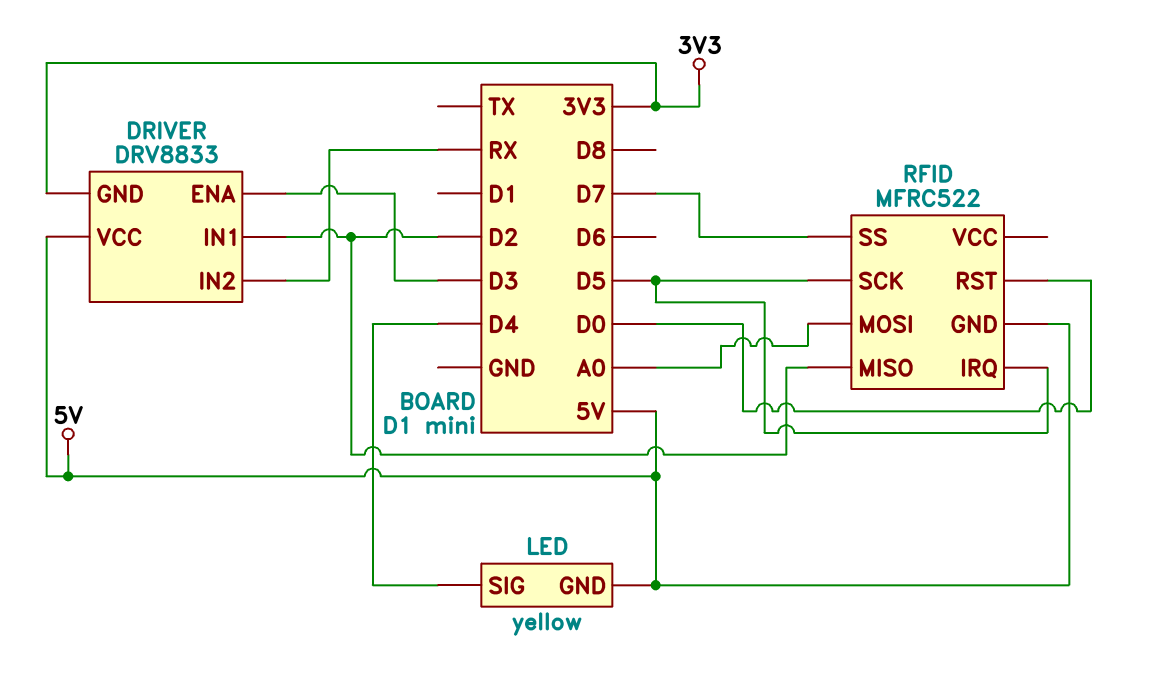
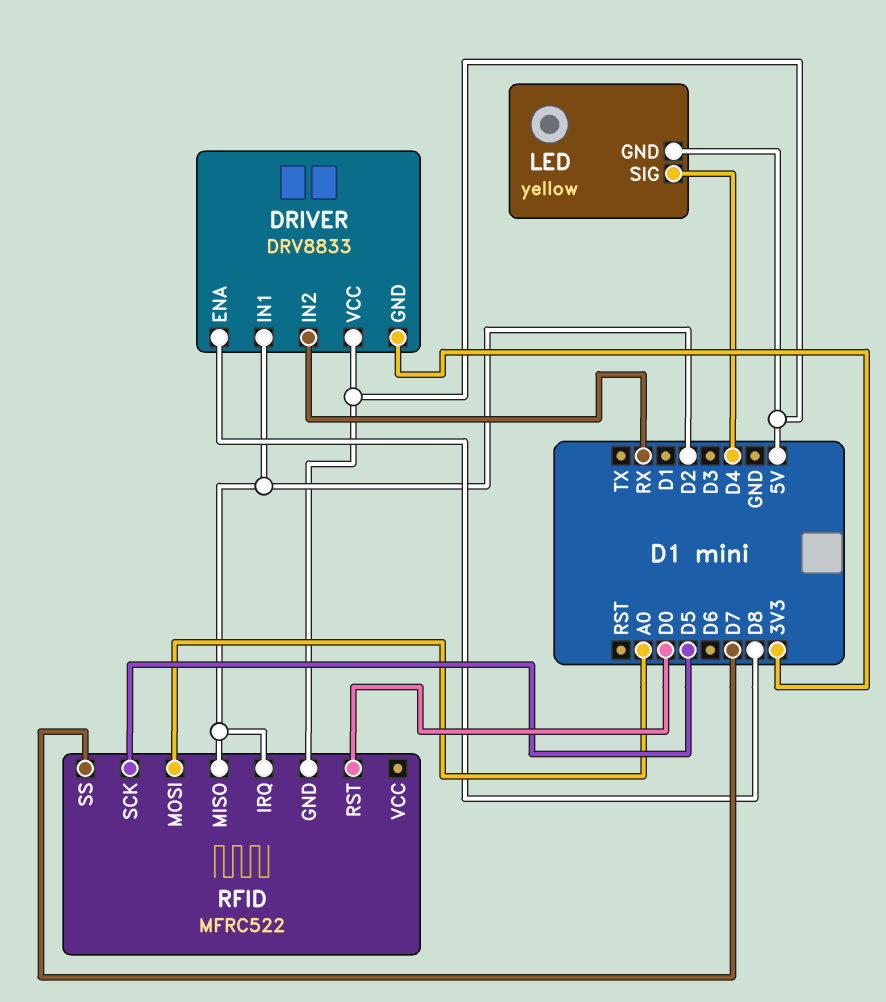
DRIVER pin ENA: D3 -> D8
RFID pin IRQ: D5 -> D2

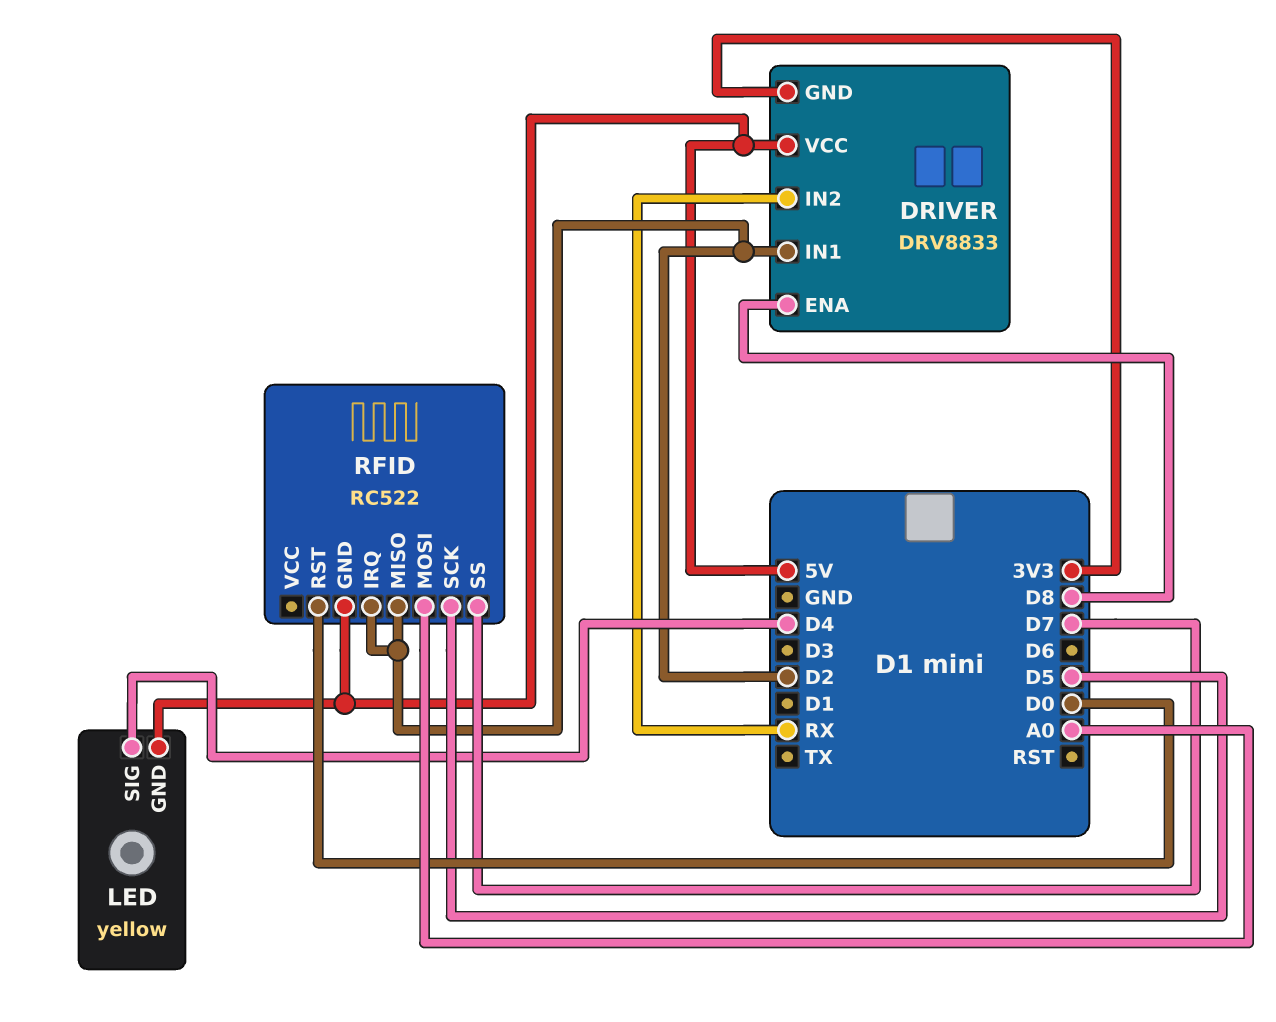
RFID: MFRC522 -> RC522

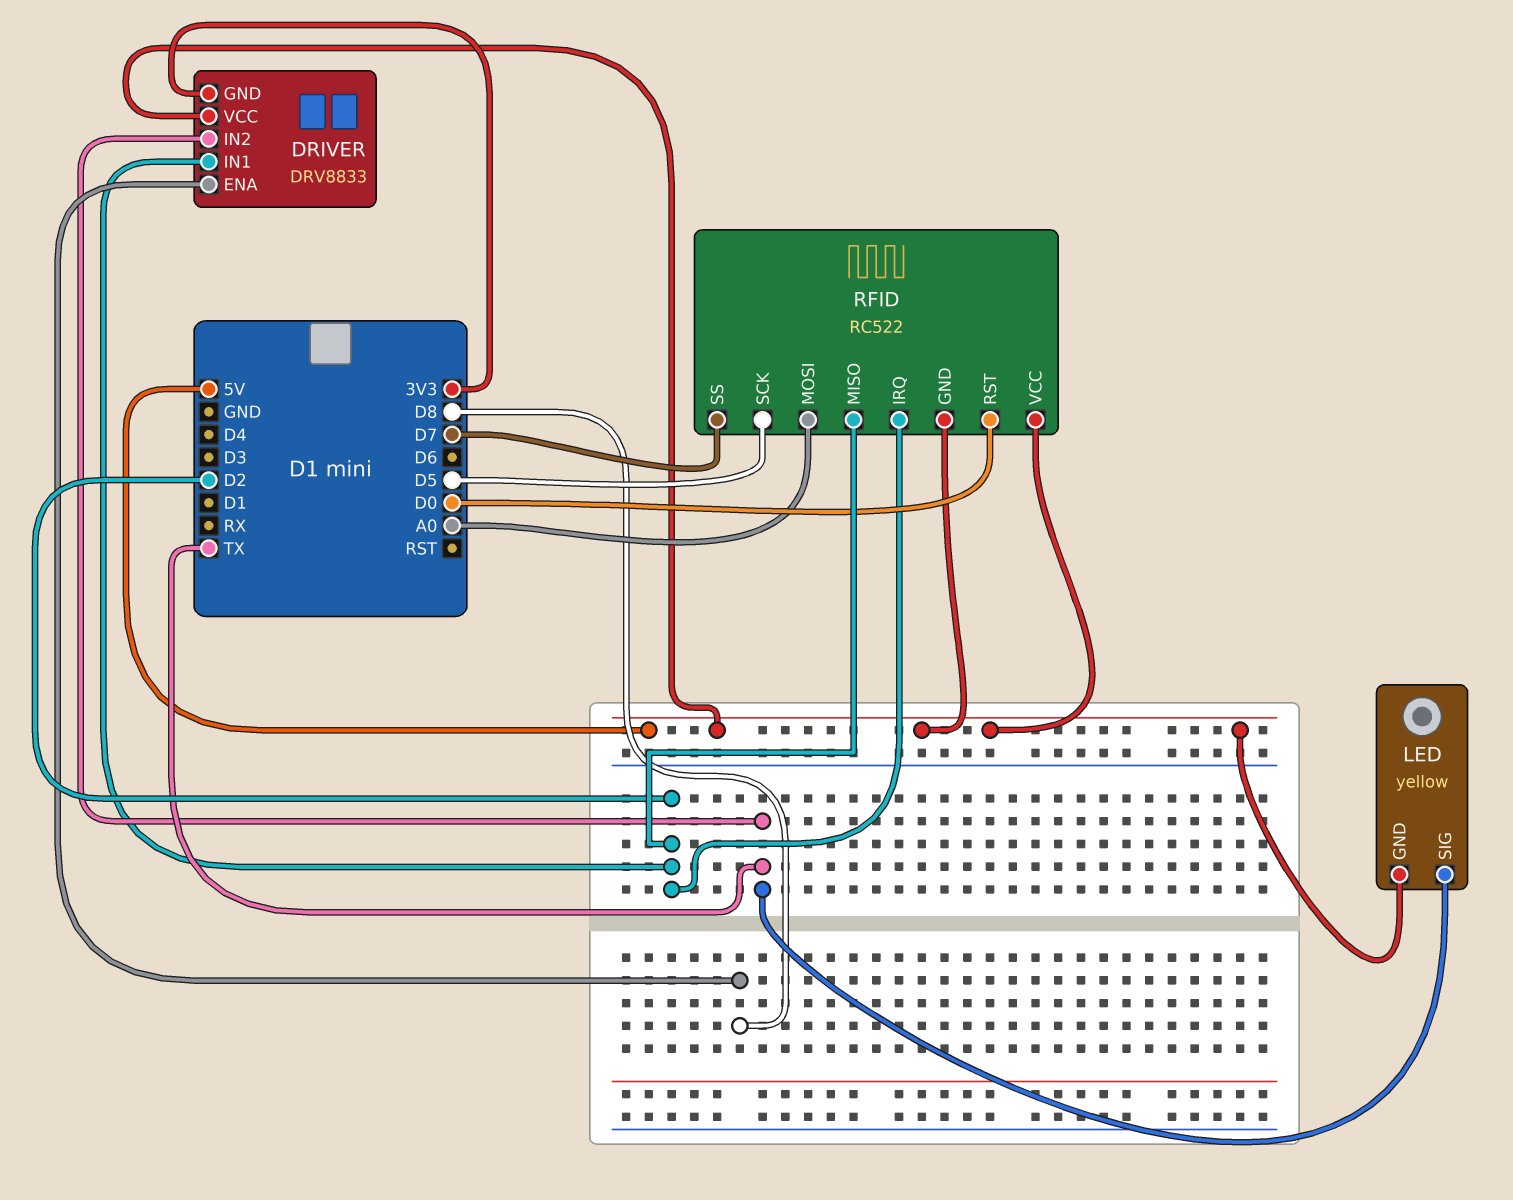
DRIVER pin IN2: RX -> TX
LED pin SIG: D4 -> TX
RFID pin VCC: none -> 5V

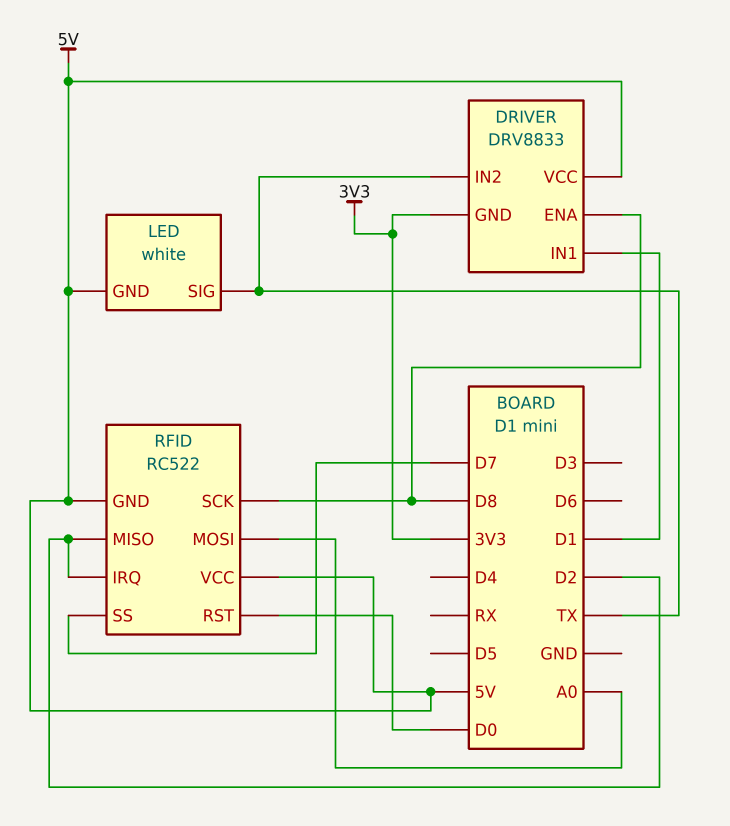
DRIVER pin IN1: D2 -> D1
LED: yellow -> white
RFID pin SCK: D5 -> D8

